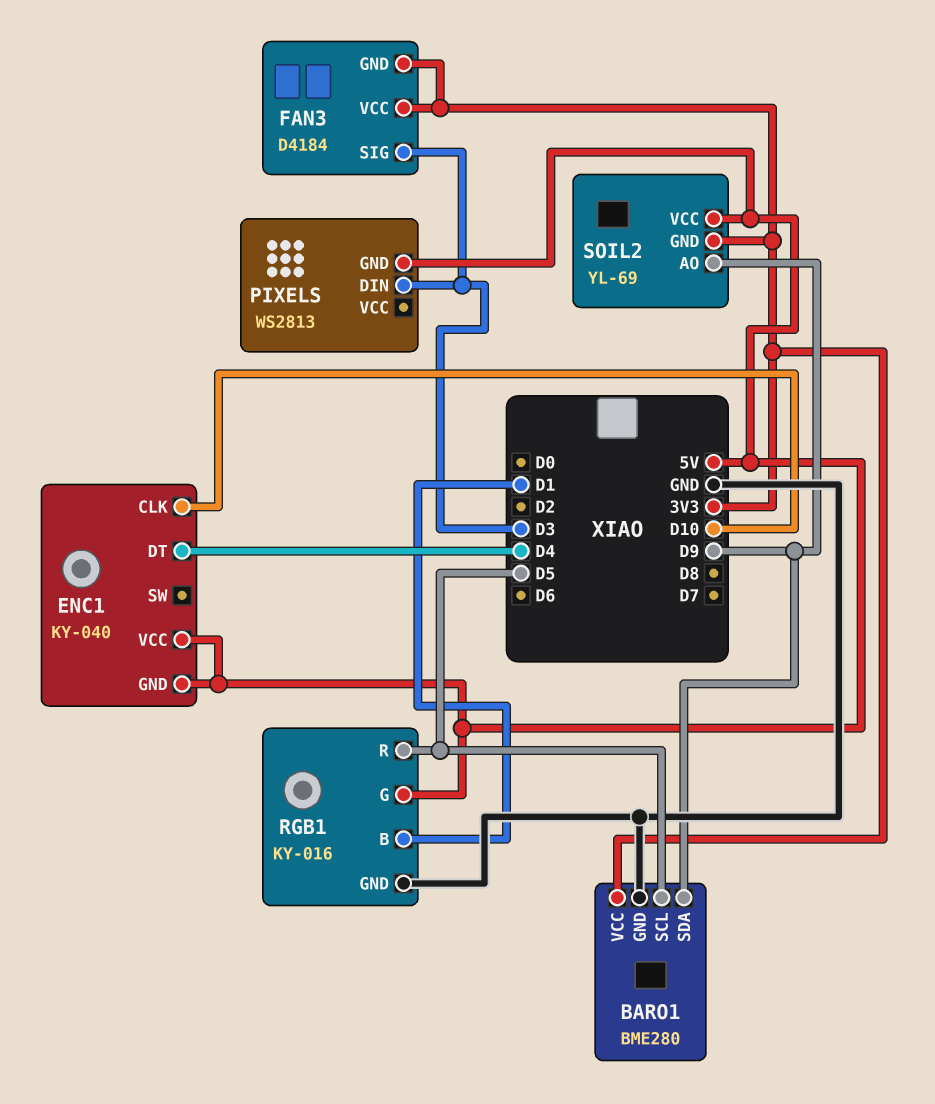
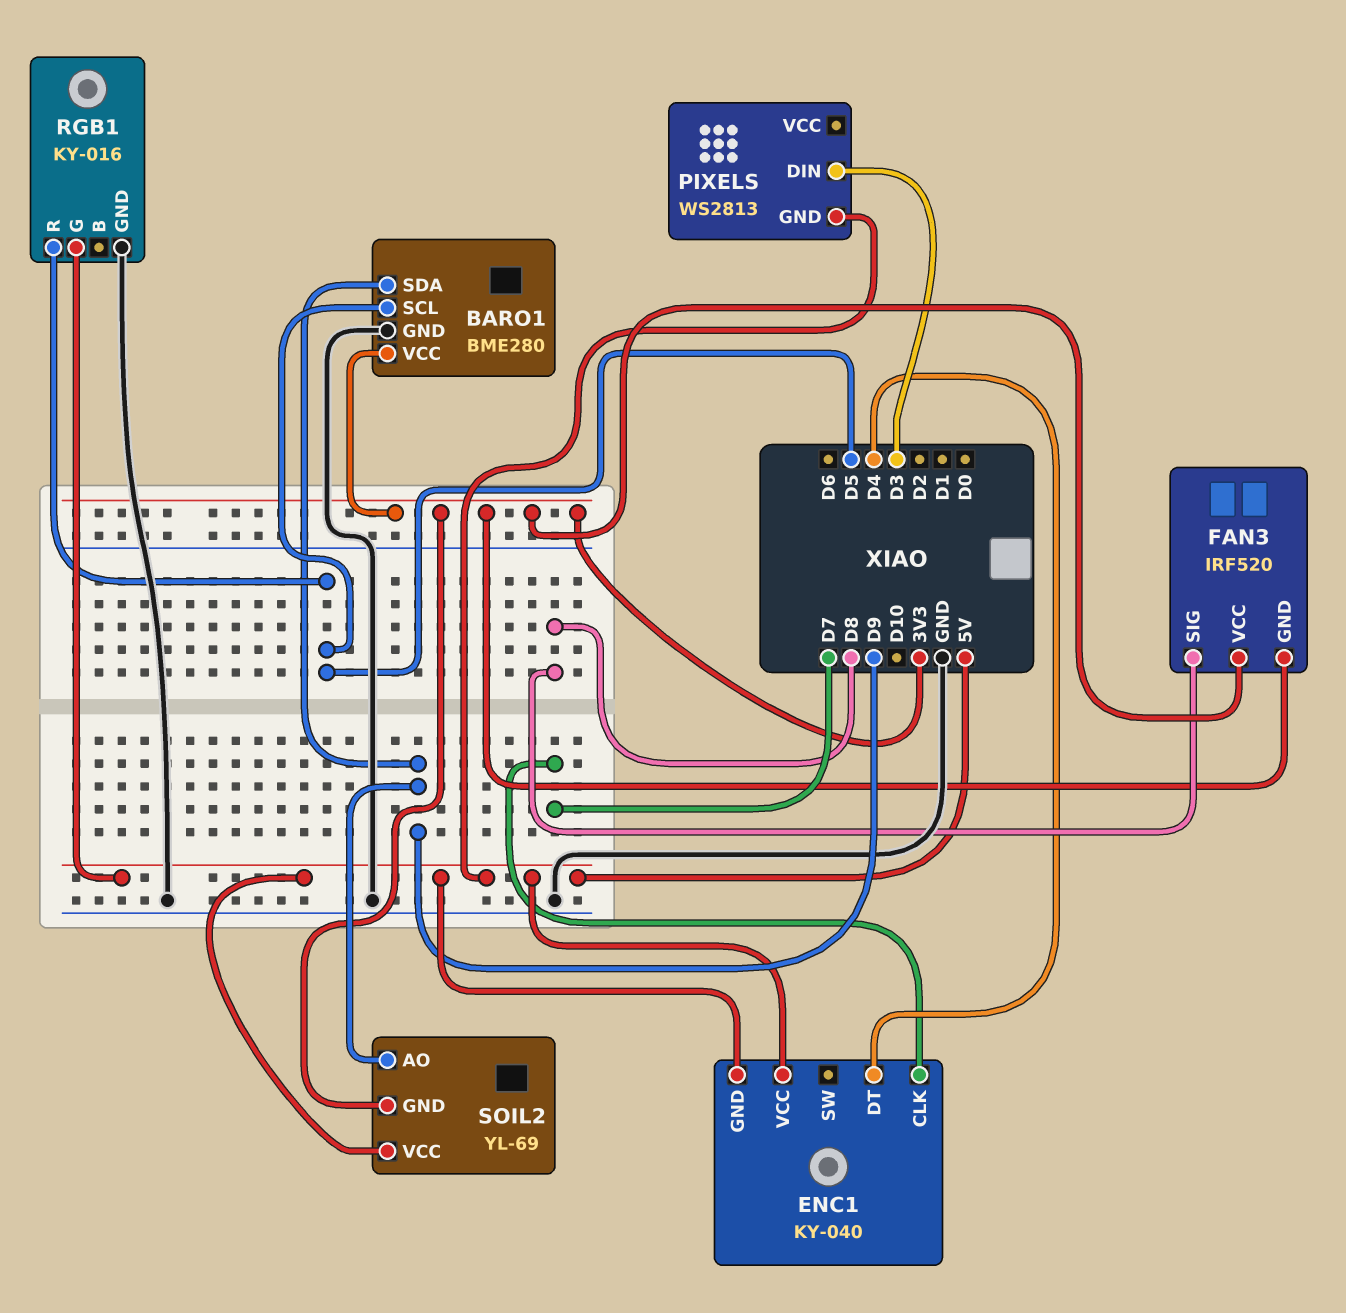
ENC1 pin CLK: D10 -> D7
FAN3: D4184 -> IRF520
FAN3 pin SIG: D3 -> D8
RGB1 pin B: D1 -> none

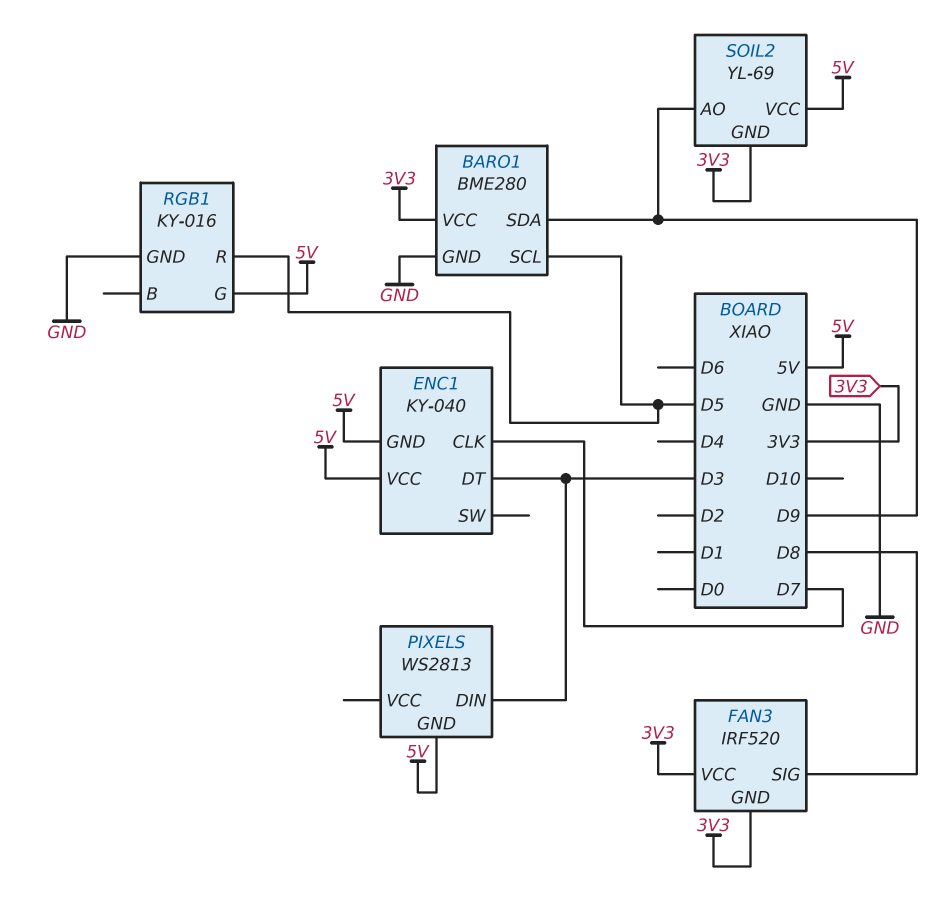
ENC1 pin DT: D4 -> D3

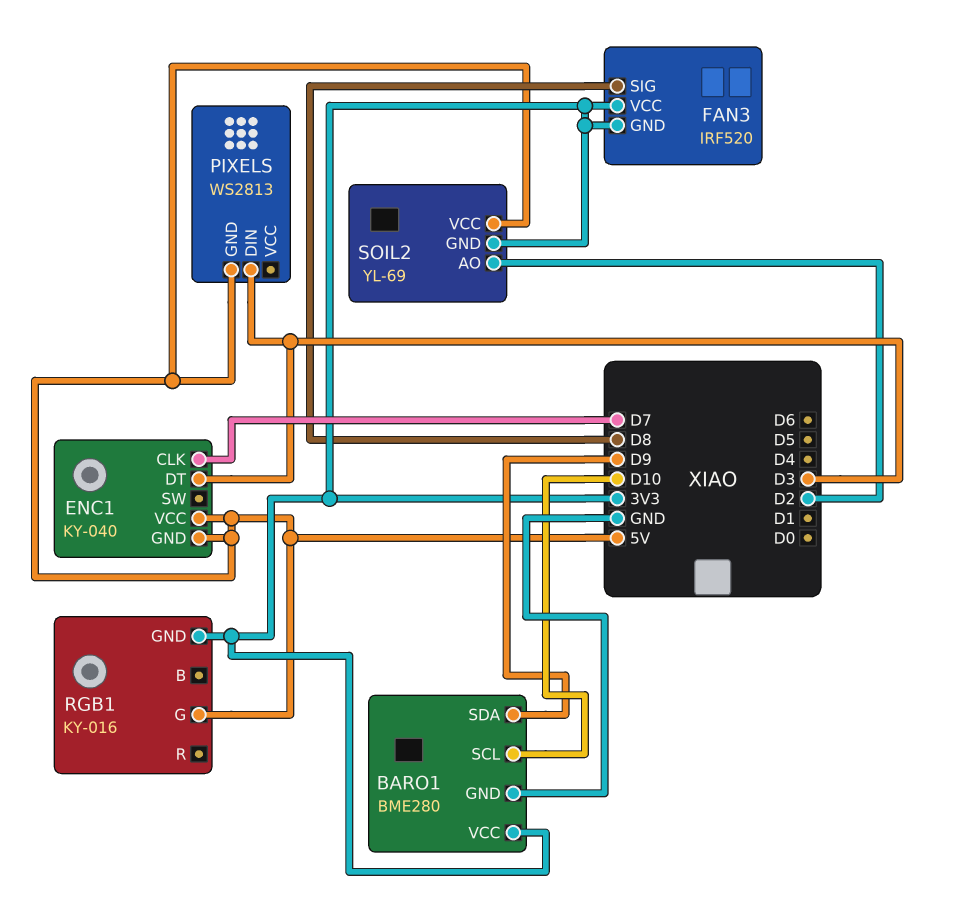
BARO1 pin SCL: D5 -> D10
RGB1 pin GND: GND -> 3V3
RGB1 pin R: D5 -> none
SOIL2 pin AO: D9 -> D2

